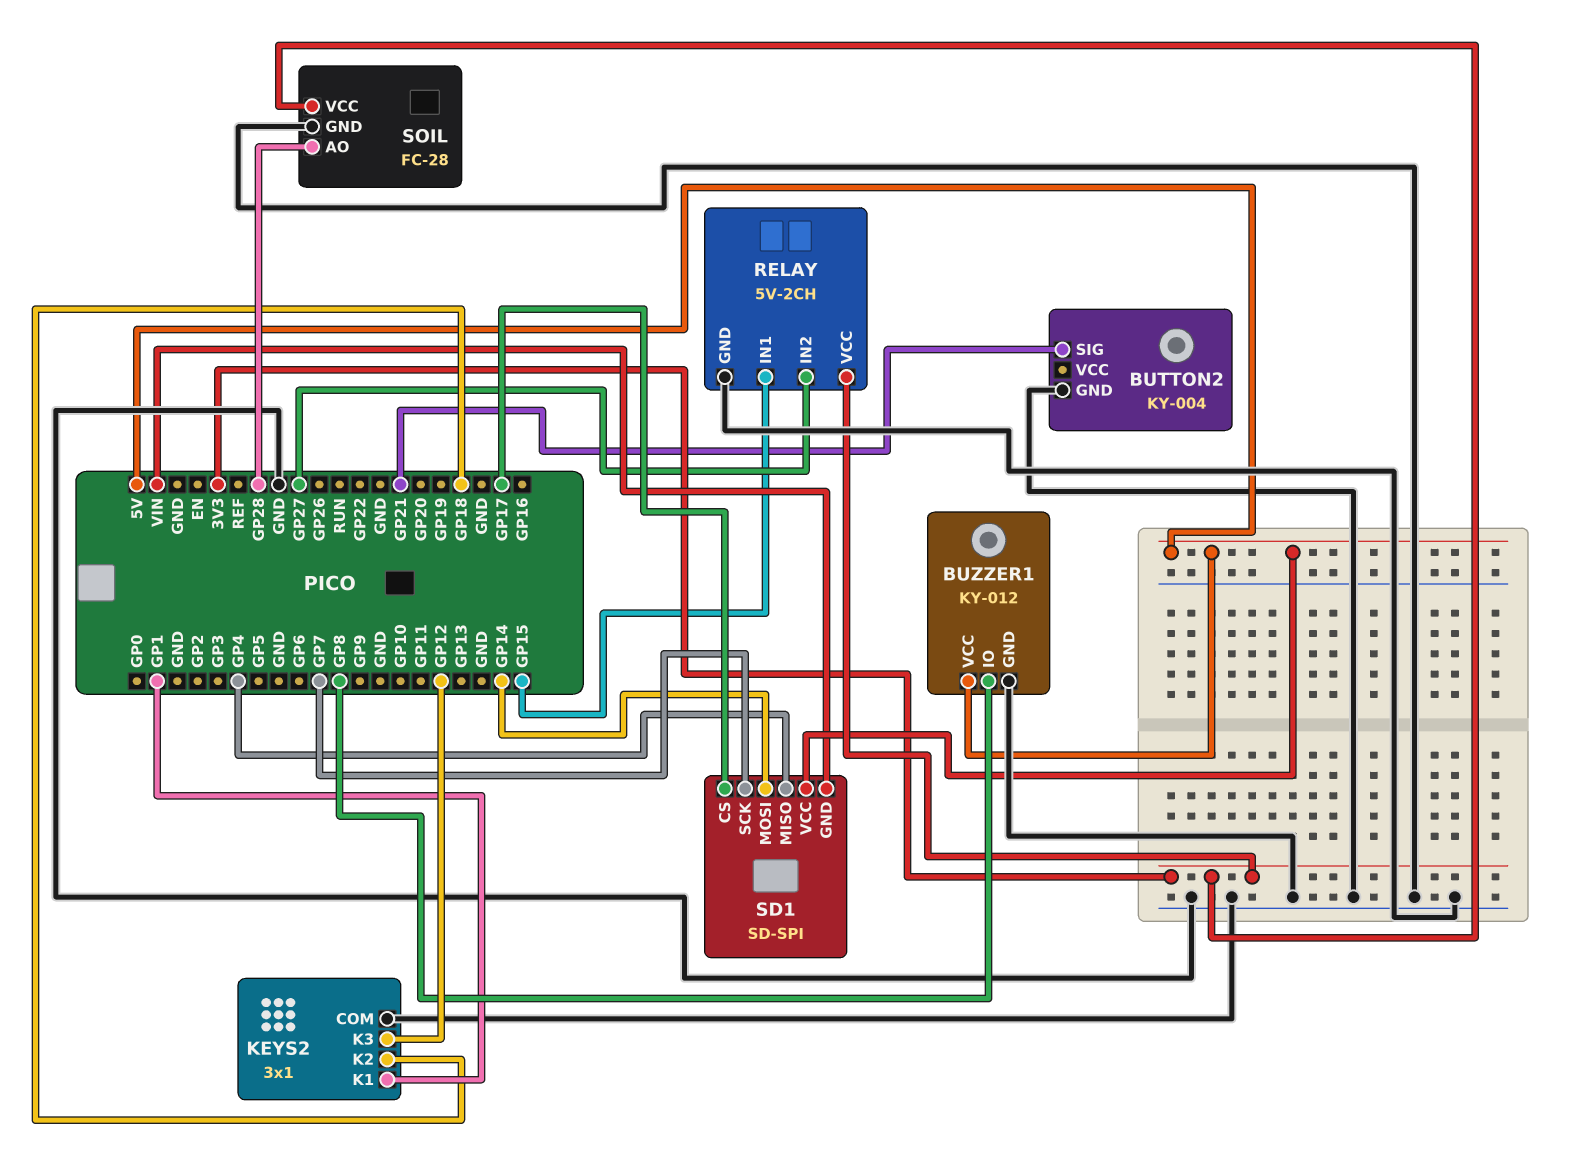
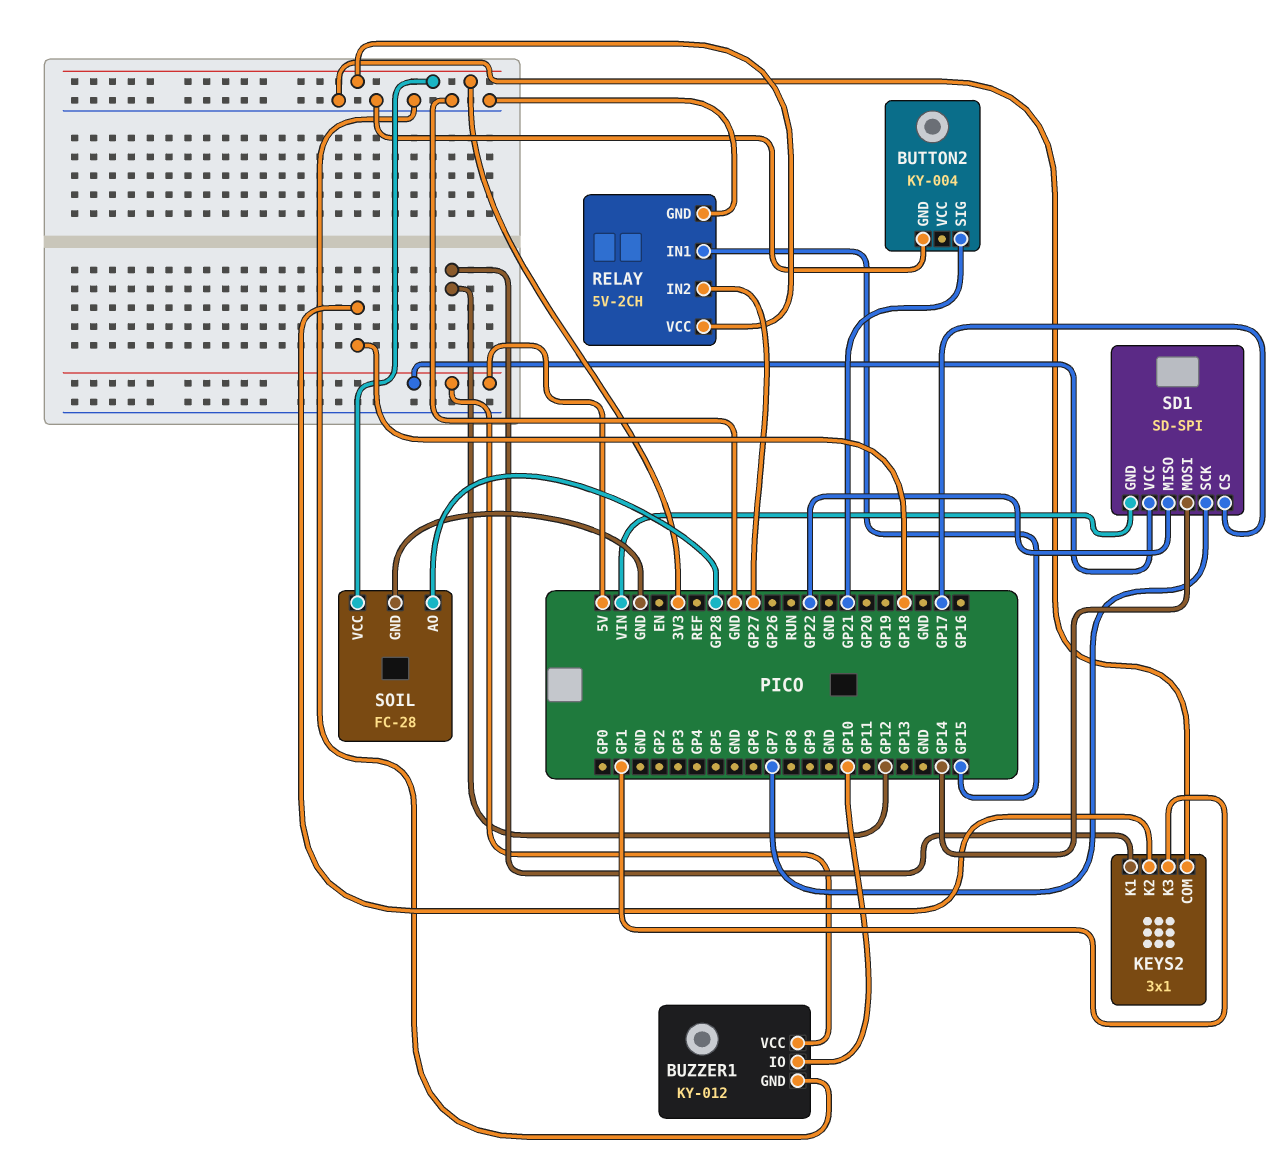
BUZZER1 pin IO: GP8 -> GP10
KEYS2 pin K1: GP1 -> GP12
KEYS2 pin K3: GP12 -> GP1
SD1 pin MISO: GP4 -> GP22

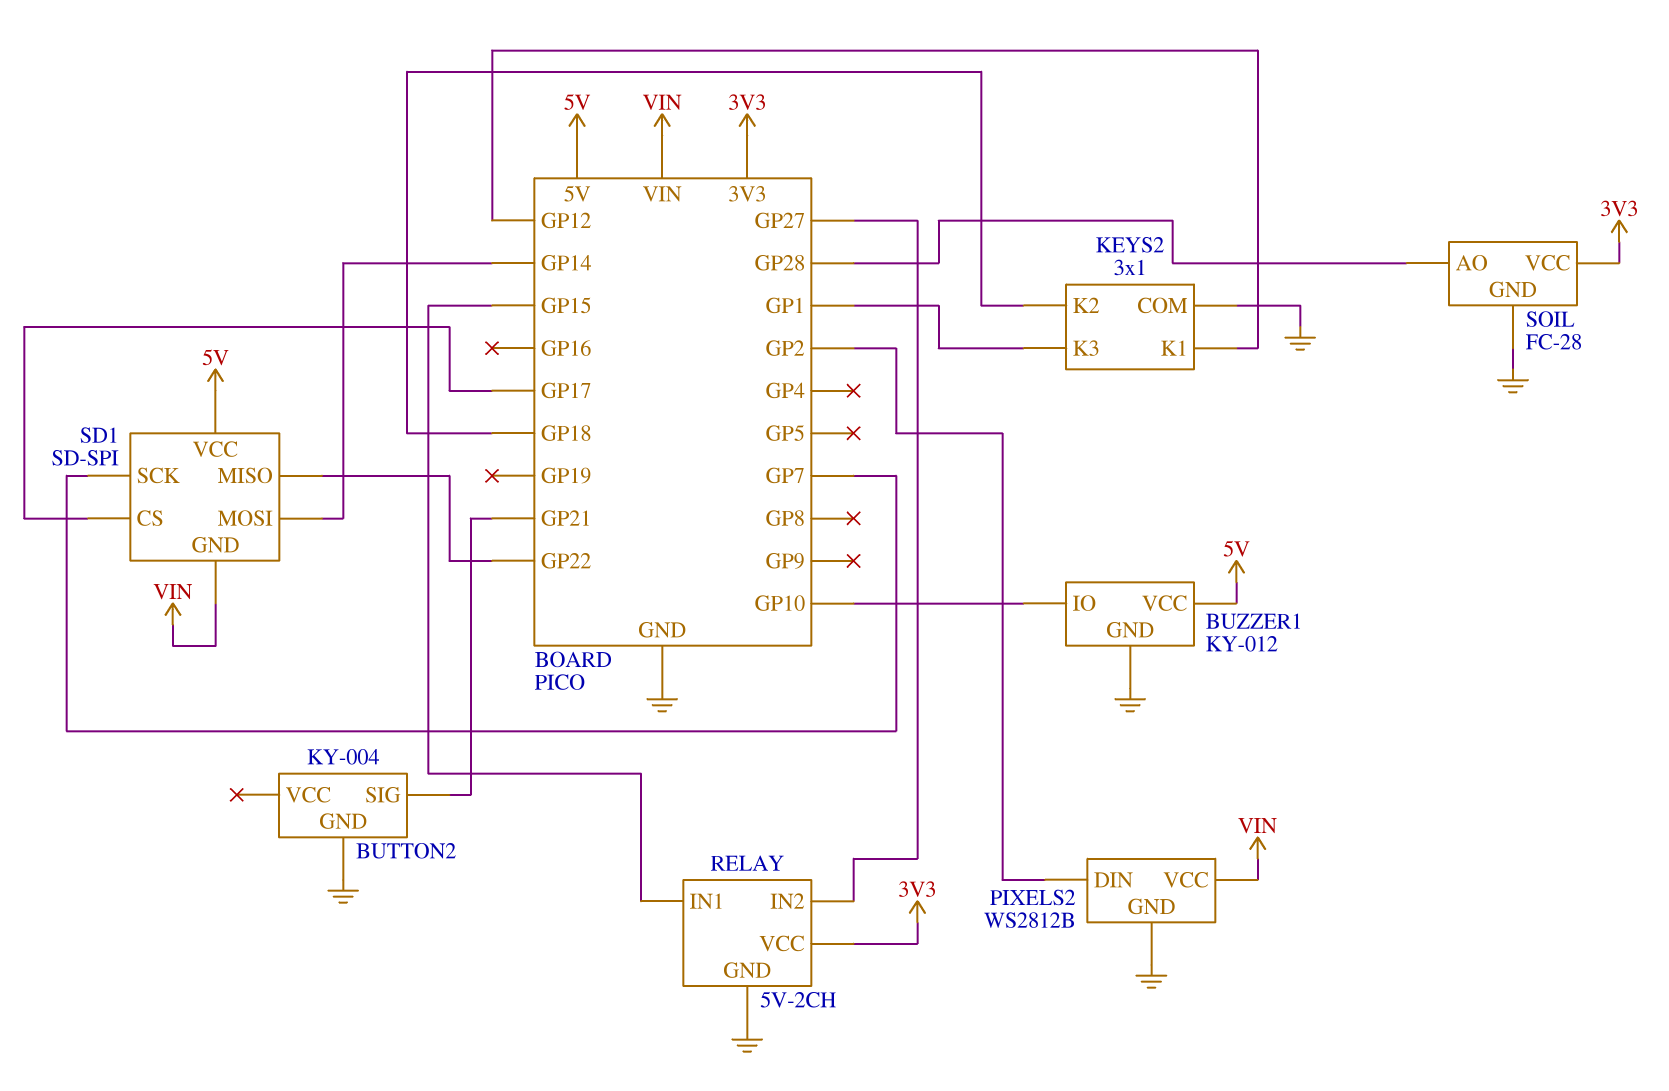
PIXELS2: none -> WS2812B
PIXELS2 pin DIN: none -> GP2
PIXELS2 pin GND: none -> GND
PIXELS2 pin VCC: none -> VIN

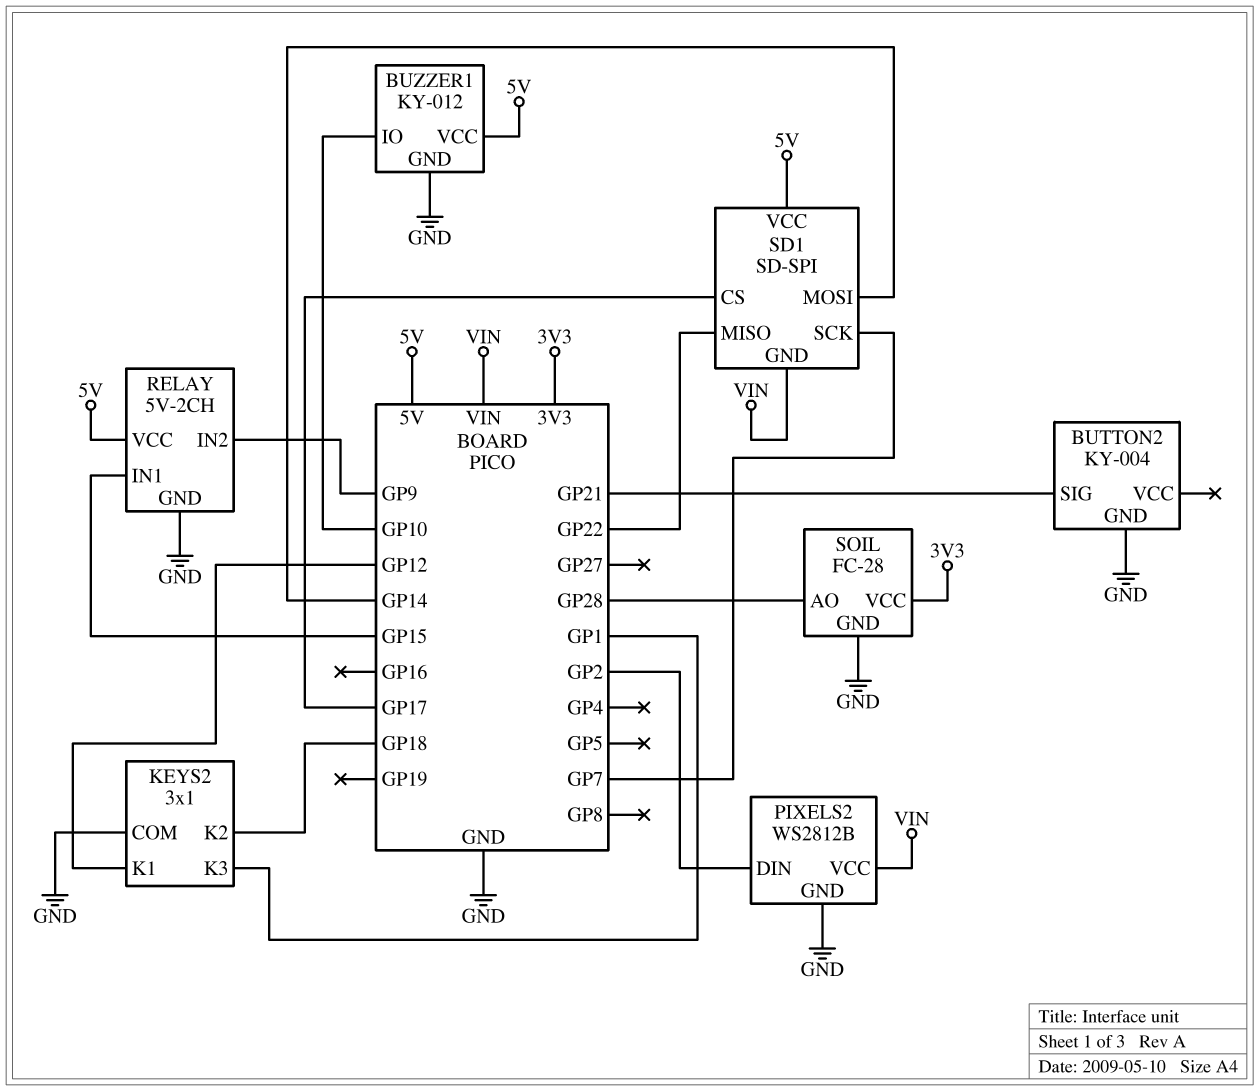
RELAY pin IN2: GP27 -> GP9
RELAY pin VCC: 3V3 -> 5V

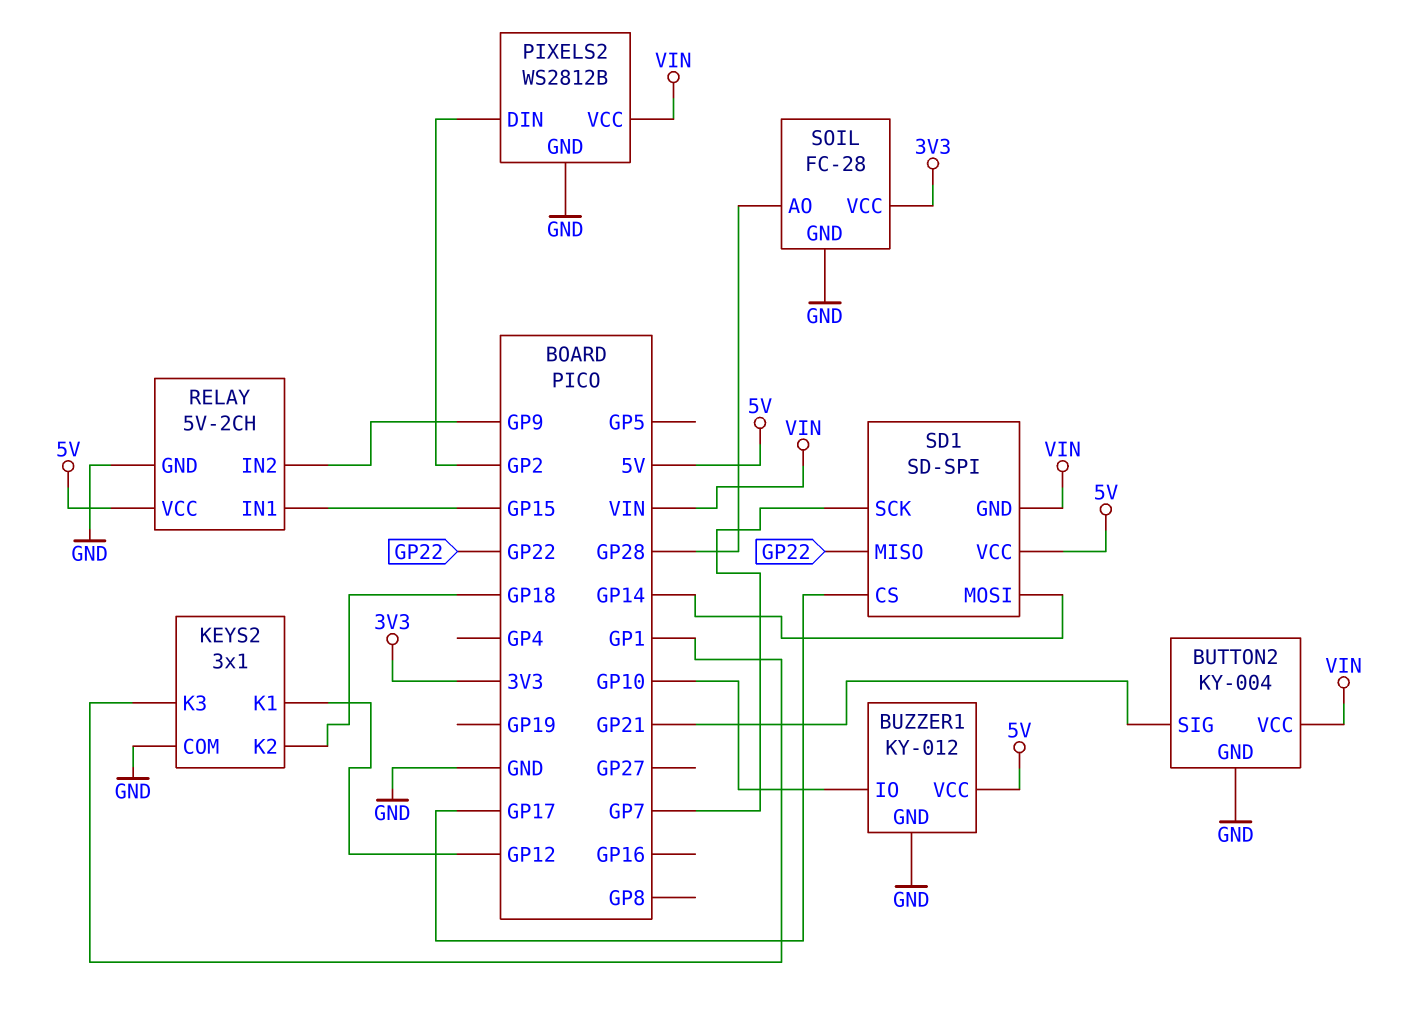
BUTTON2 pin VCC: none -> VIN

